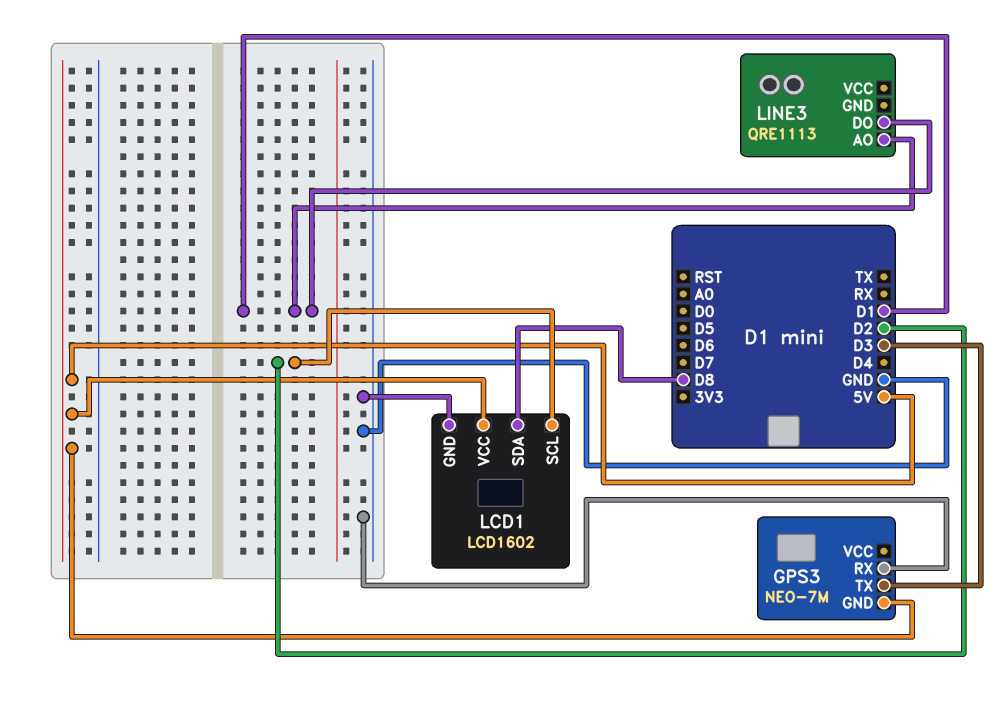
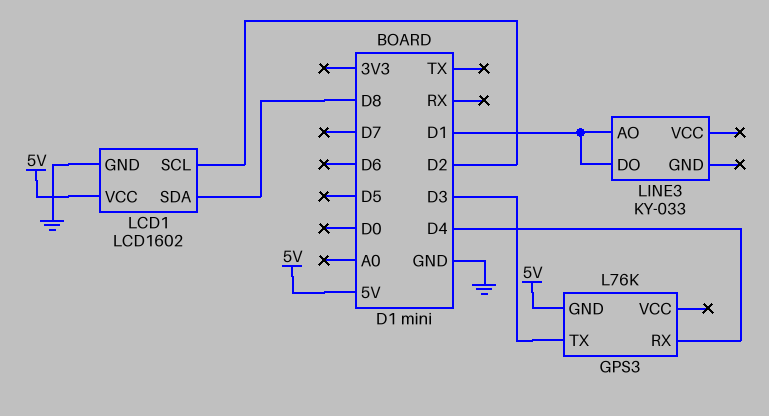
GPS3: NEO-7M -> L76K
GPS3 pin RX: GND -> D4
LINE3: QRE1113 -> KY-033

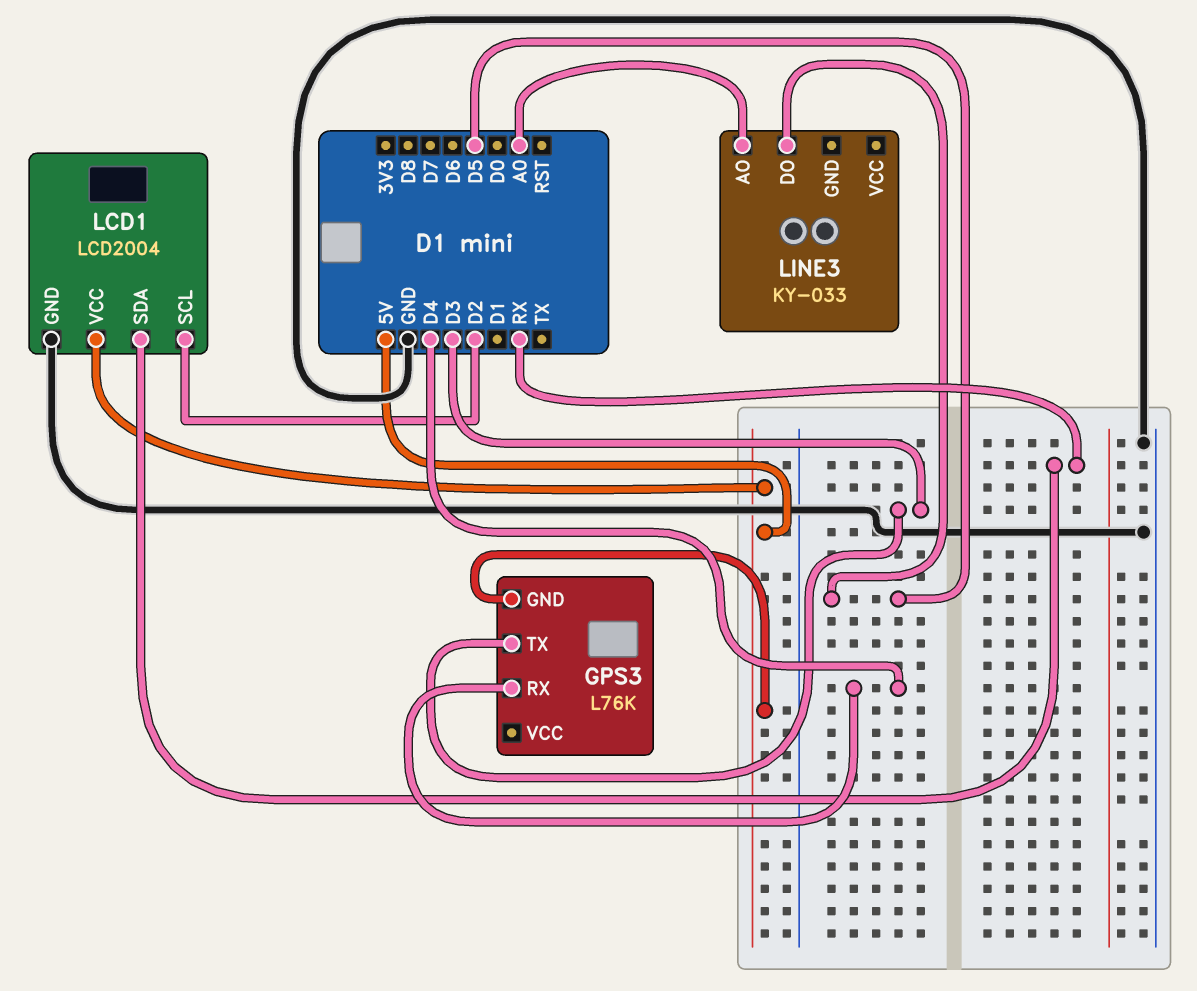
LCD1: LCD1602 -> LCD2004
LCD1 pin SDA: D8 -> RX
LINE3 pin AO: D1 -> A0
LINE3 pin DO: D1 -> D5

